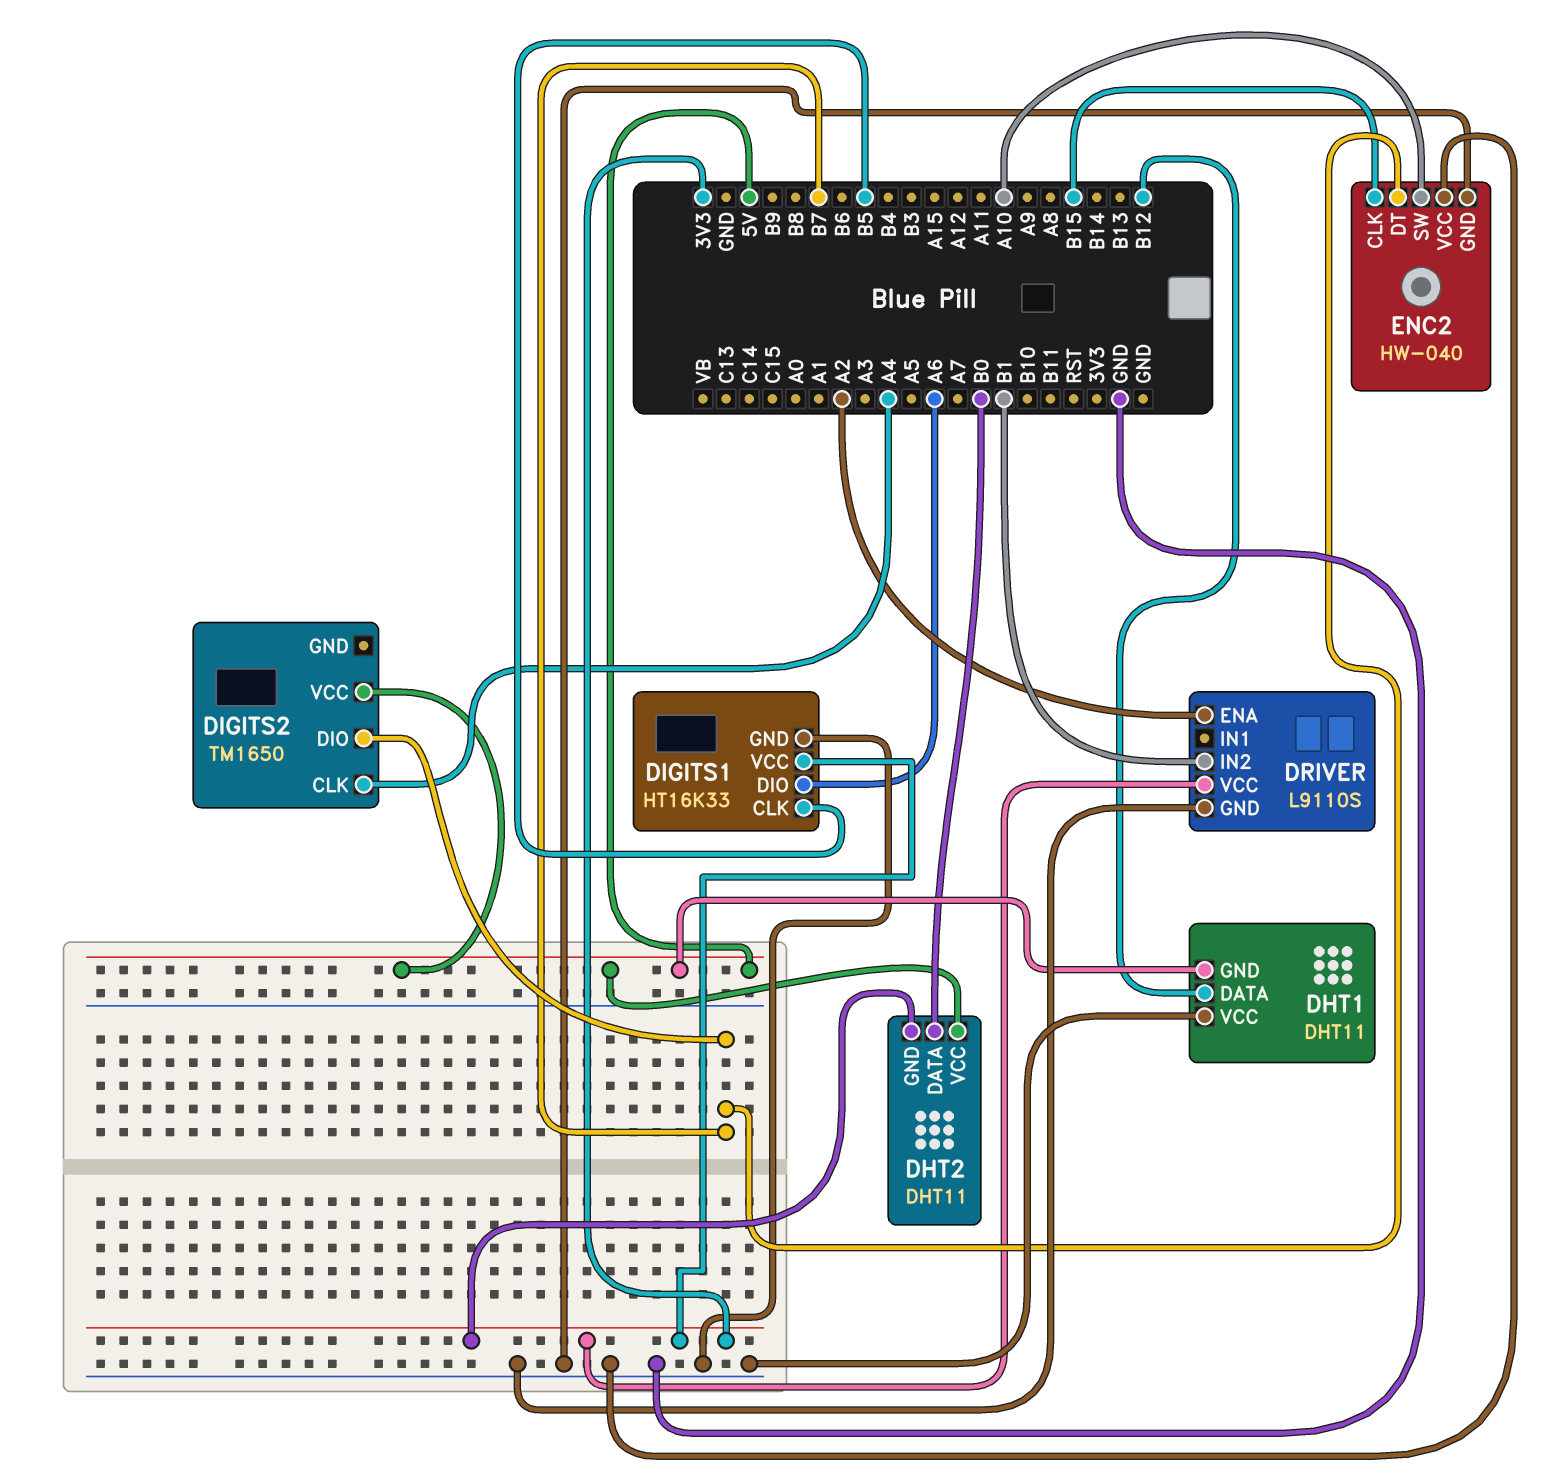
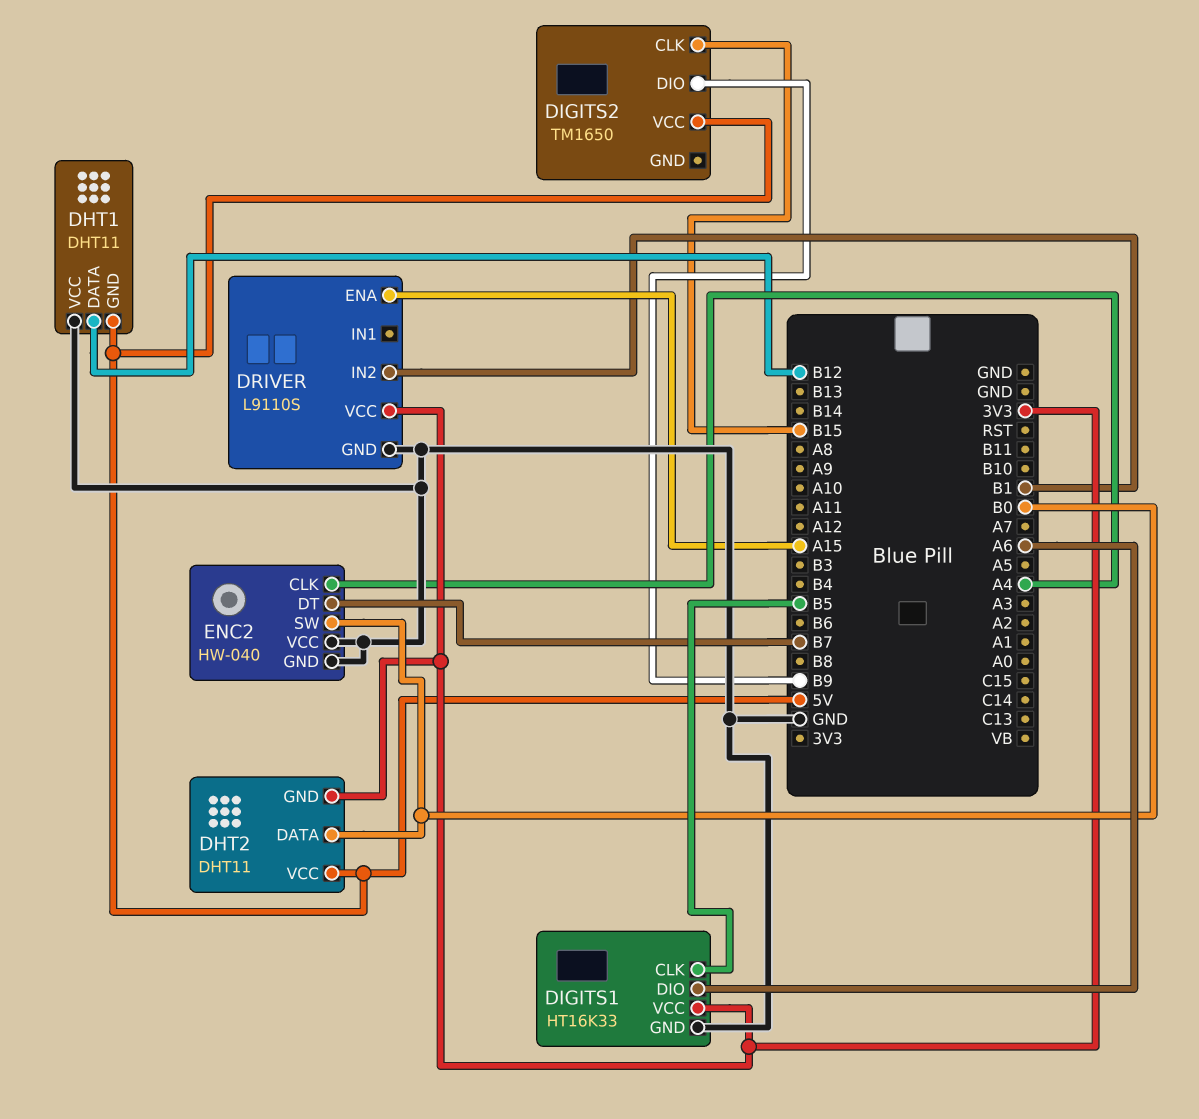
DIGITS2 pin CLK: A4 -> B15
DIGITS2 pin DIO: B7 -> B9
DRIVER pin ENA: A2 -> A15
ENC2 pin CLK: B15 -> A4
ENC2 pin SW: A10 -> B0

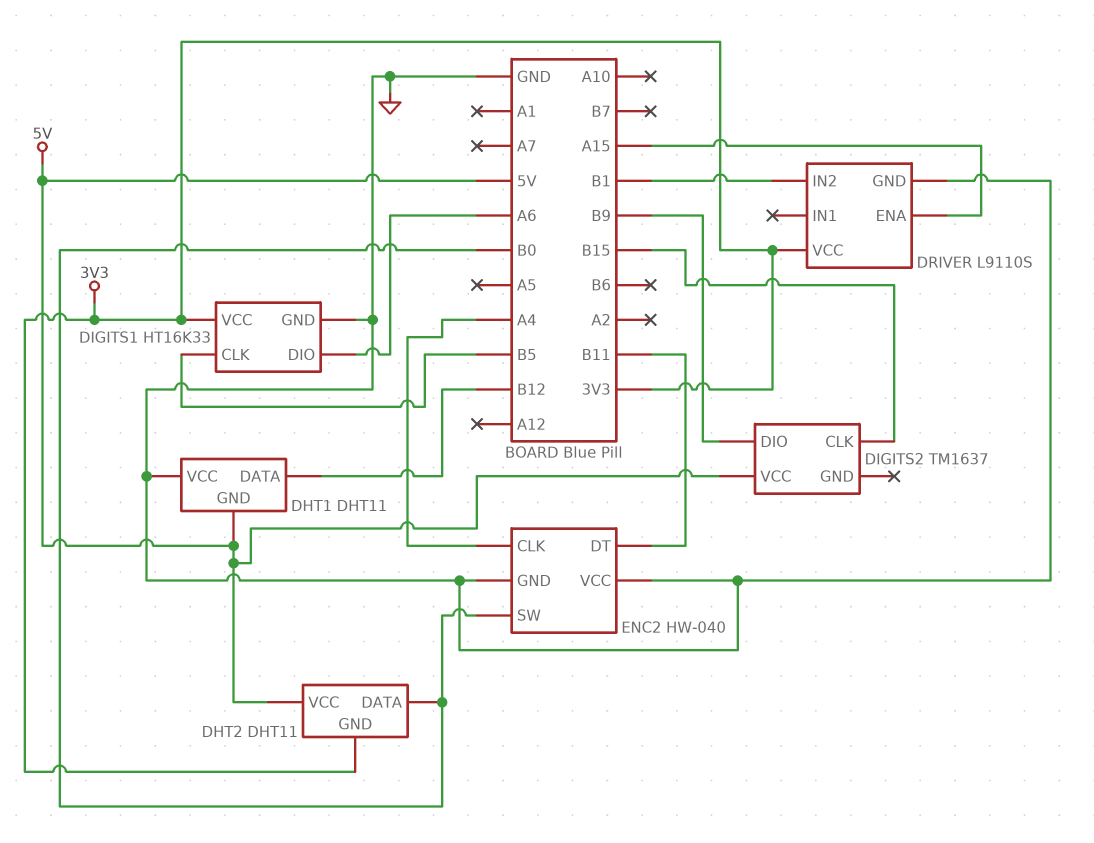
DIGITS2: TM1650 -> TM1637
ENC2 pin DT: B7 -> B11

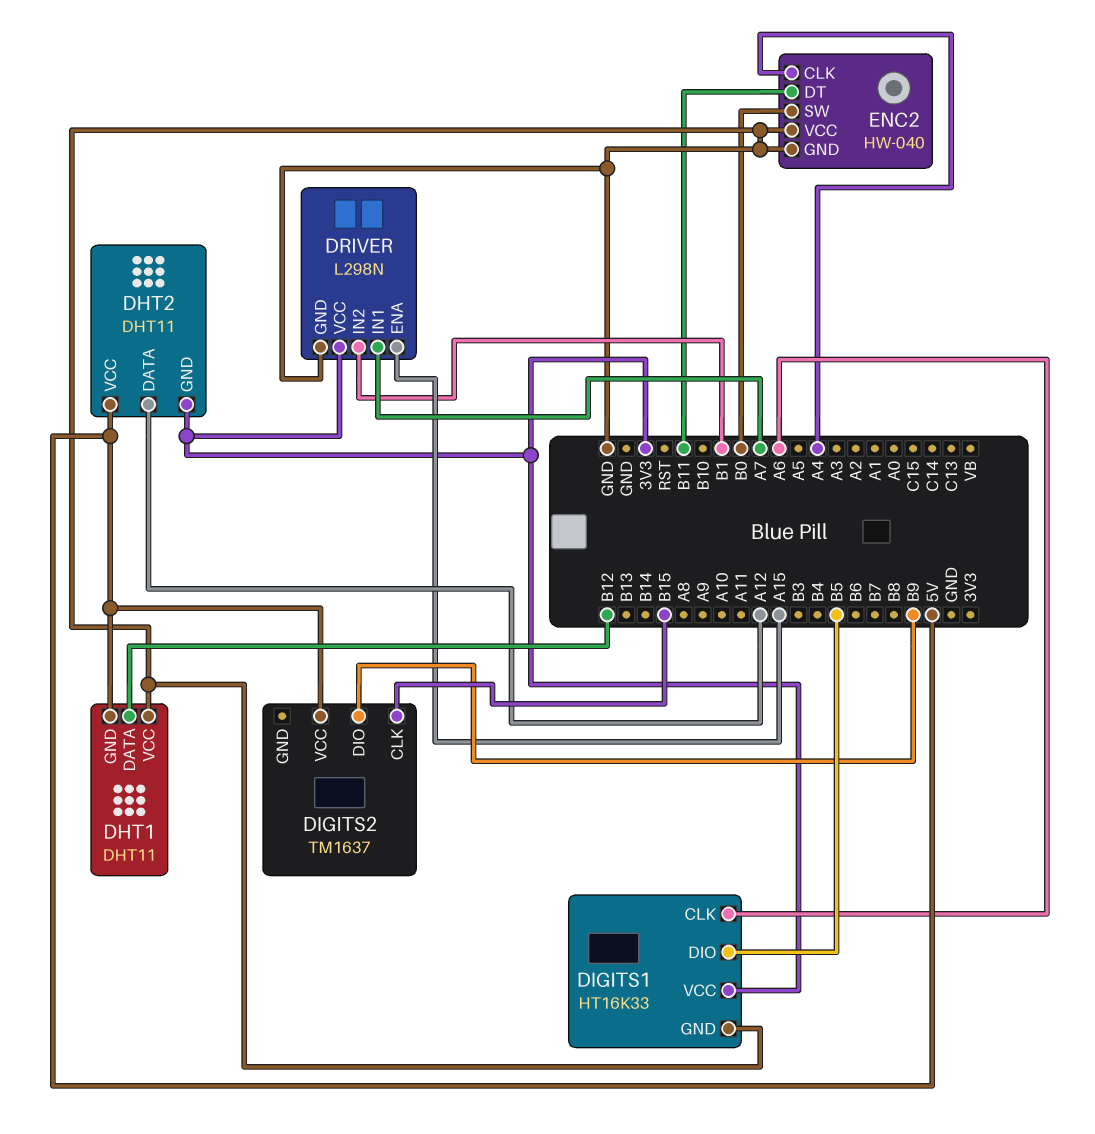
DHT2 pin DATA: B0 -> A12
DIGITS1 pin CLK: B5 -> A6
DIGITS1 pin DIO: A6 -> B5
DRIVER: L9110S -> L298N
DRIVER pin IN1: none -> A7

